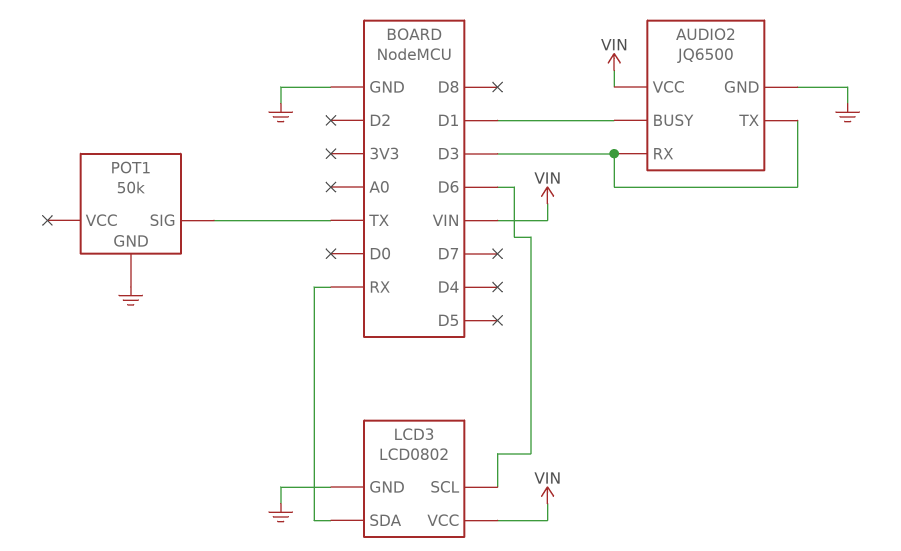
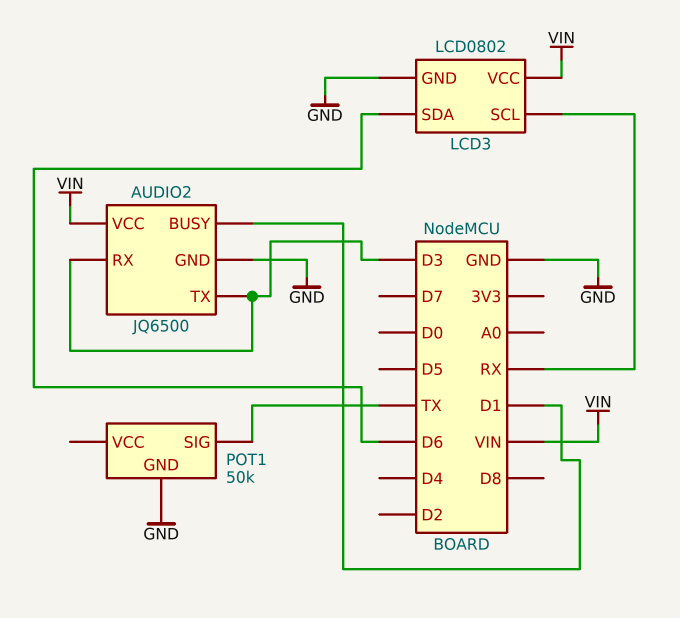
LCD3 pin SCL: D6 -> RX
LCD3 pin SDA: RX -> D6

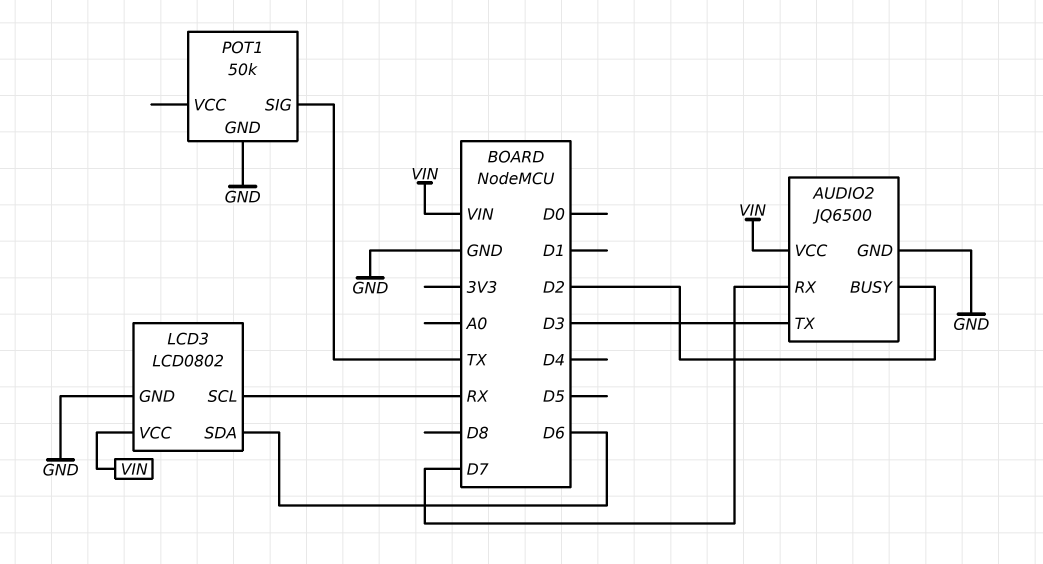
AUDIO2 pin BUSY: D1 -> D2
AUDIO2 pin RX: D3 -> D7

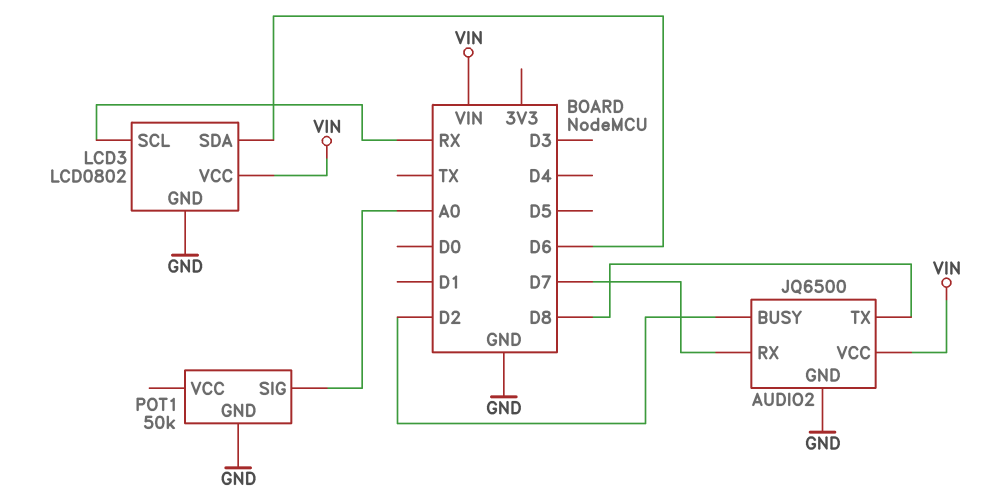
AUDIO2 pin TX: D3 -> D8
POT1 pin SIG: TX -> A0

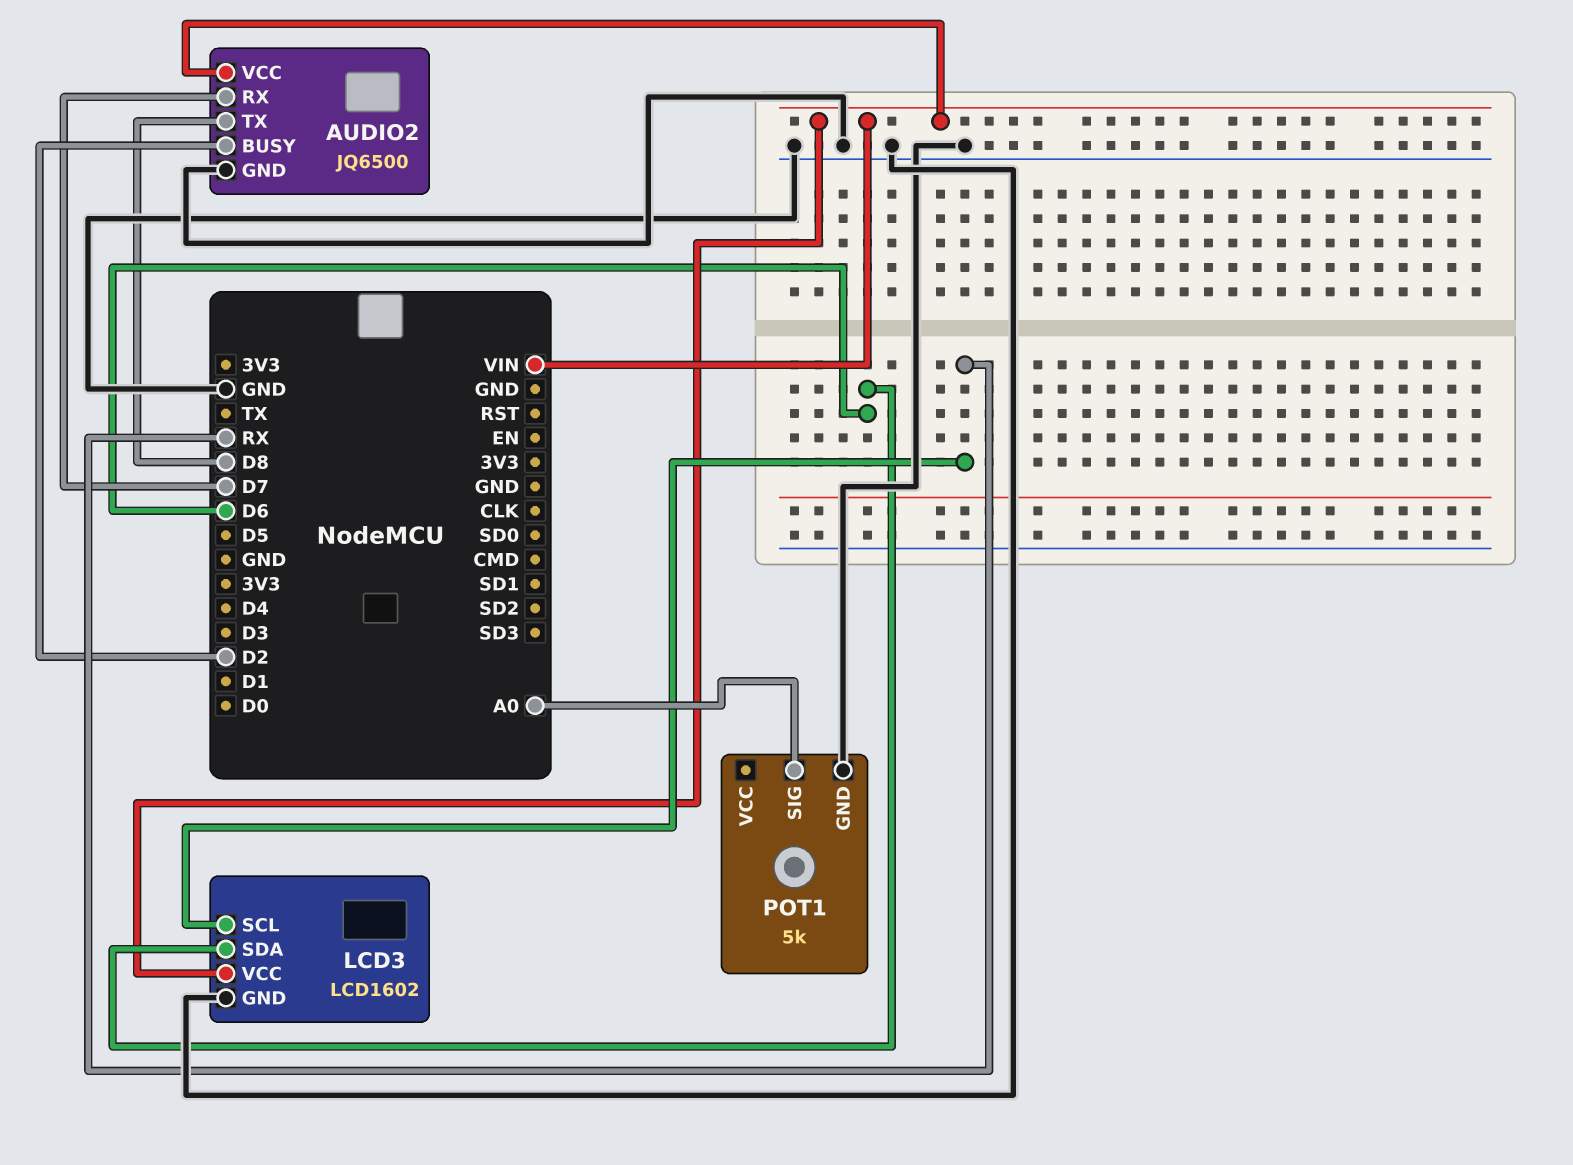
LCD3: LCD0802 -> LCD1602
POT1: 50k -> 5k

